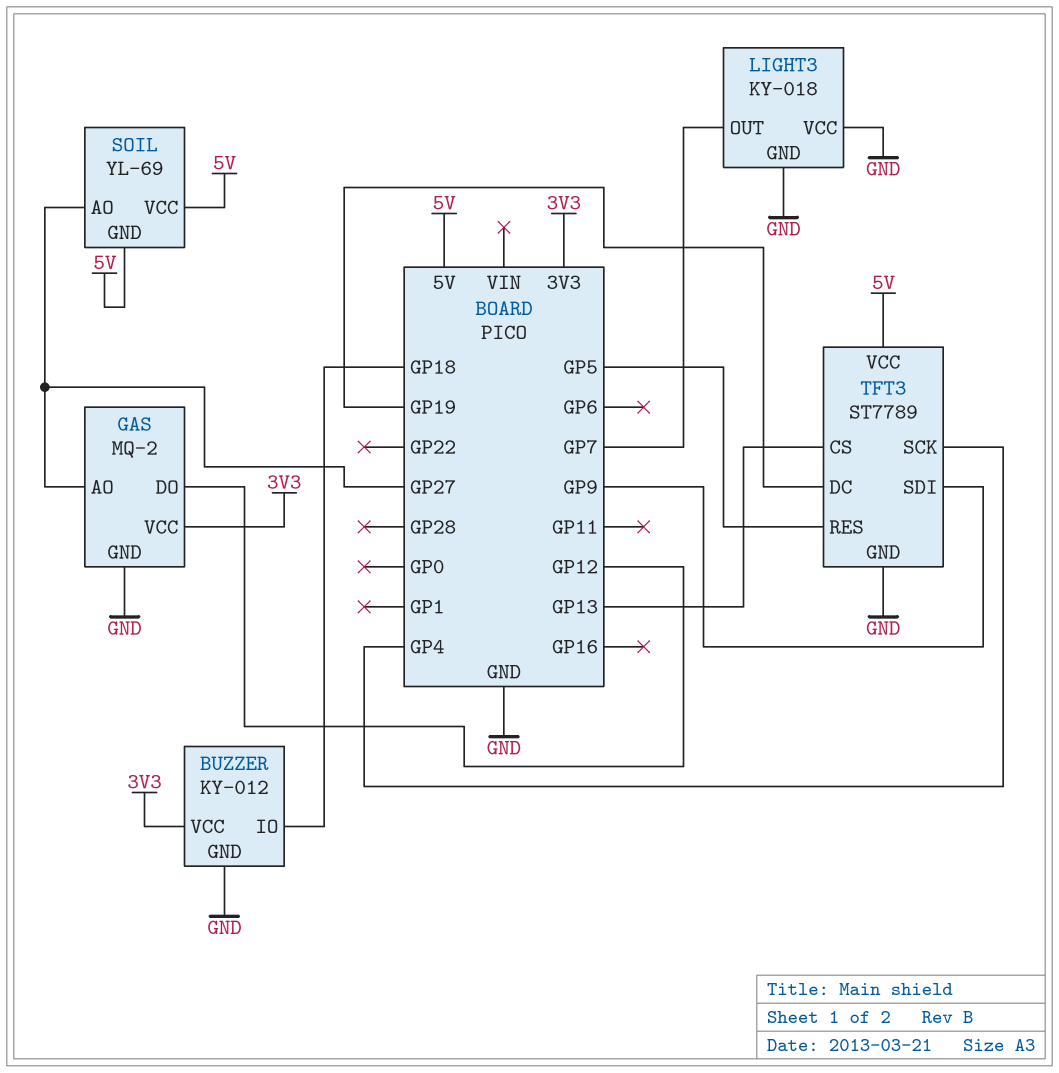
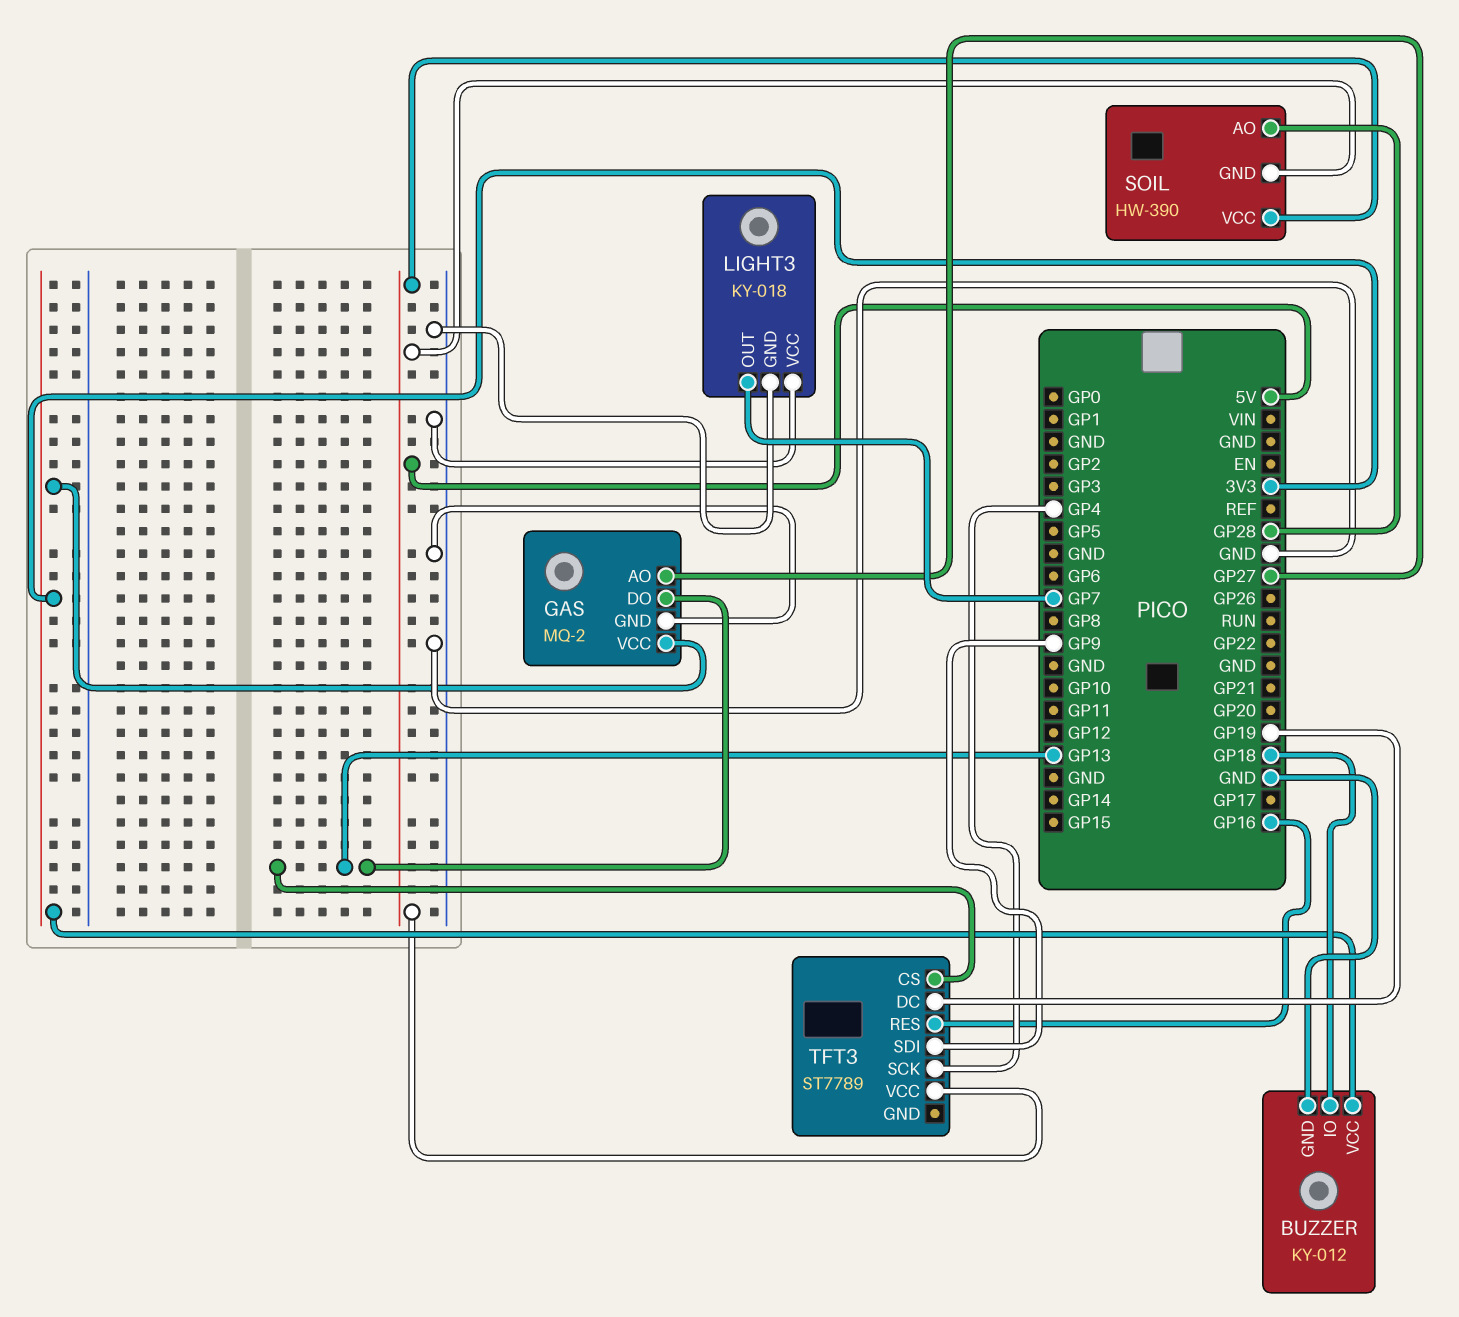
GAS pin DO: GP12 -> GP13
SOIL: YL-69 -> HW-390
SOIL pin AO: GP27 -> GP28
TFT3 pin GND: GND -> none
TFT3 pin RES: GP5 -> GP16

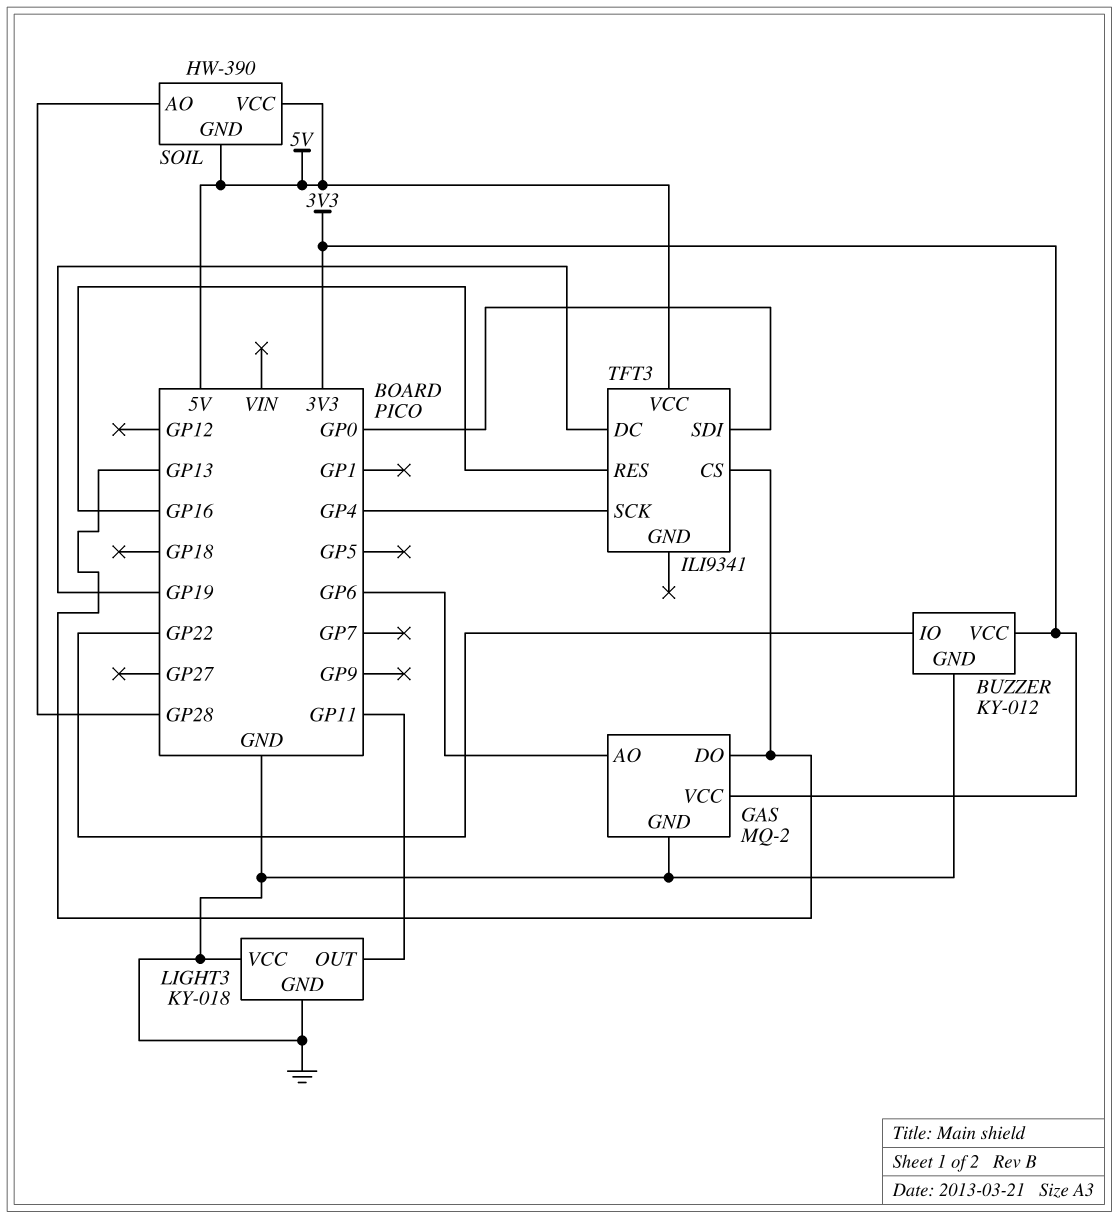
BUZZER pin IO: GP18 -> GP22
GAS pin AO: GP27 -> GP6
LIGHT3 pin OUT: GP7 -> GP11
TFT3: ST7789 -> ILI9341
TFT3 pin SDI: GP9 -> GP0

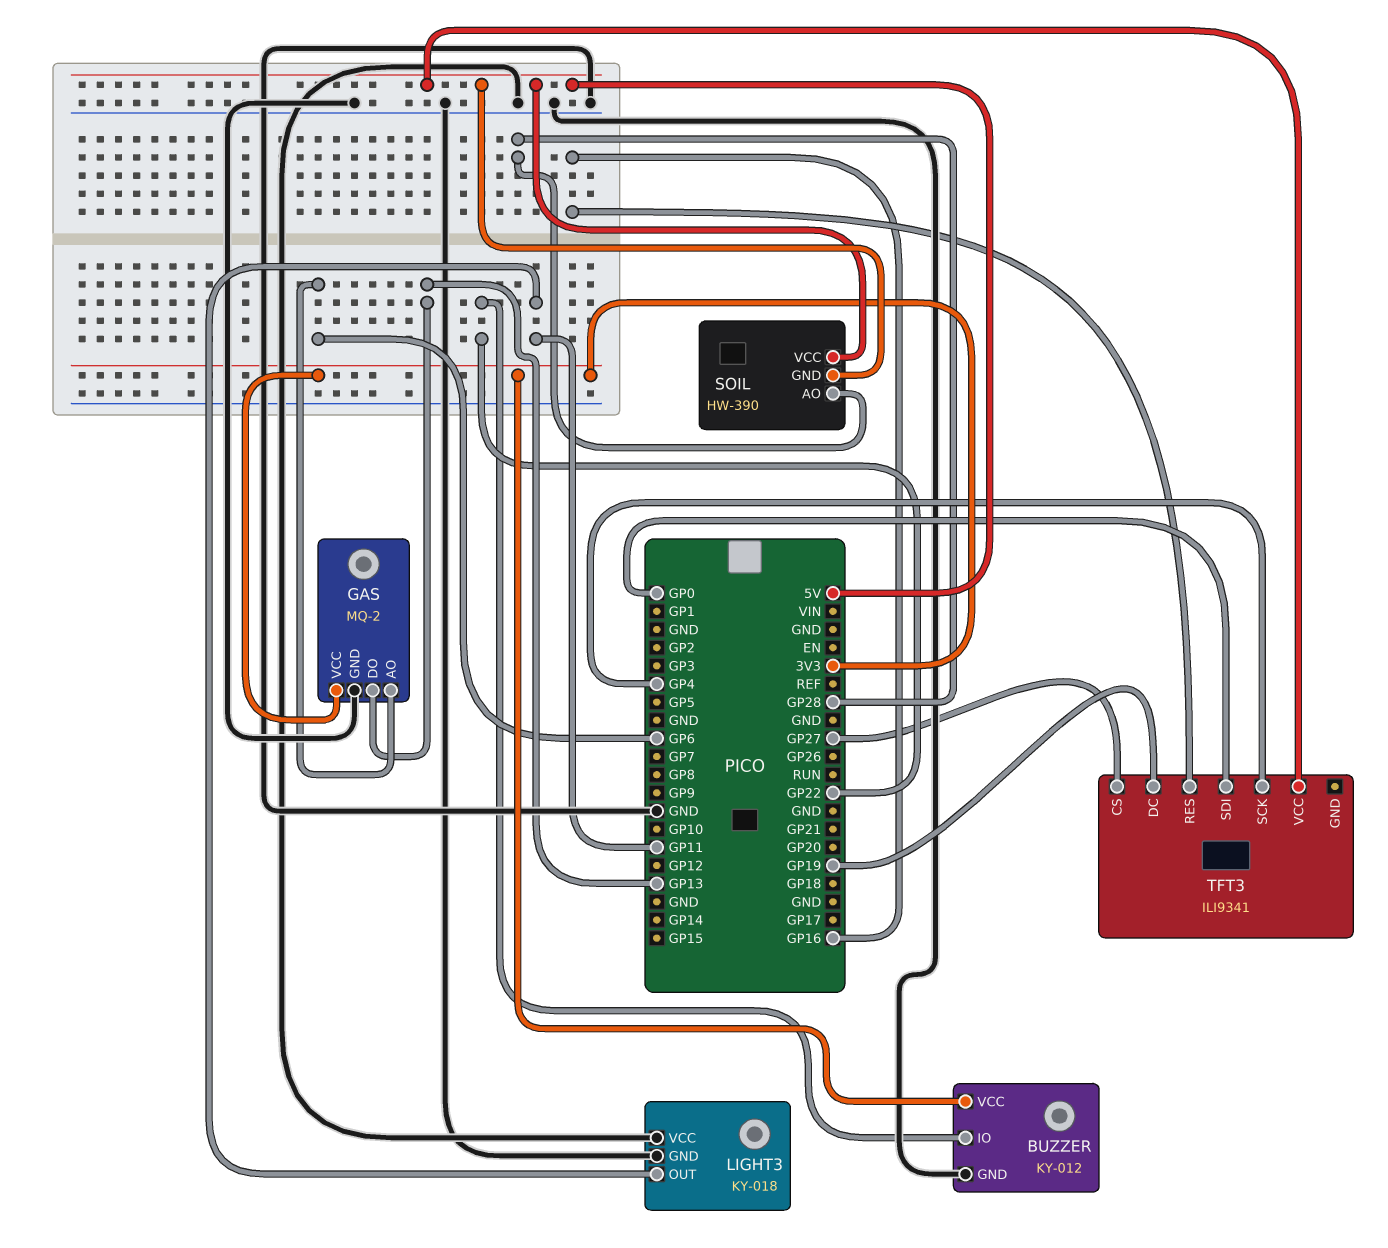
TFT3 pin CS: GP13 -> GP27

